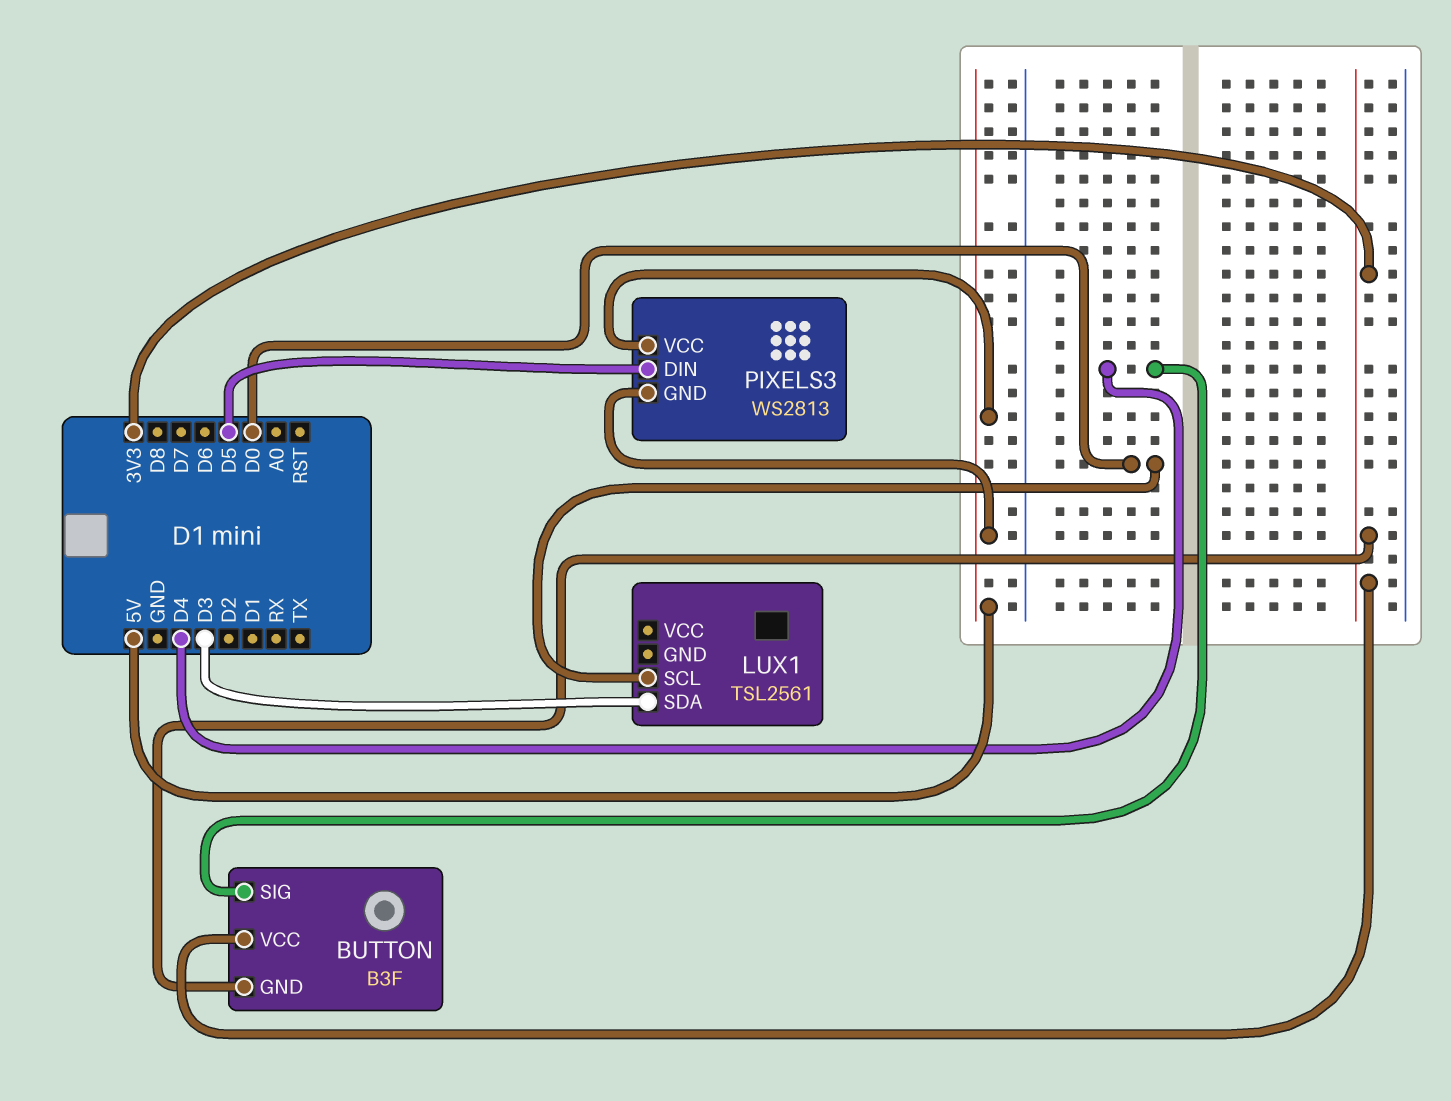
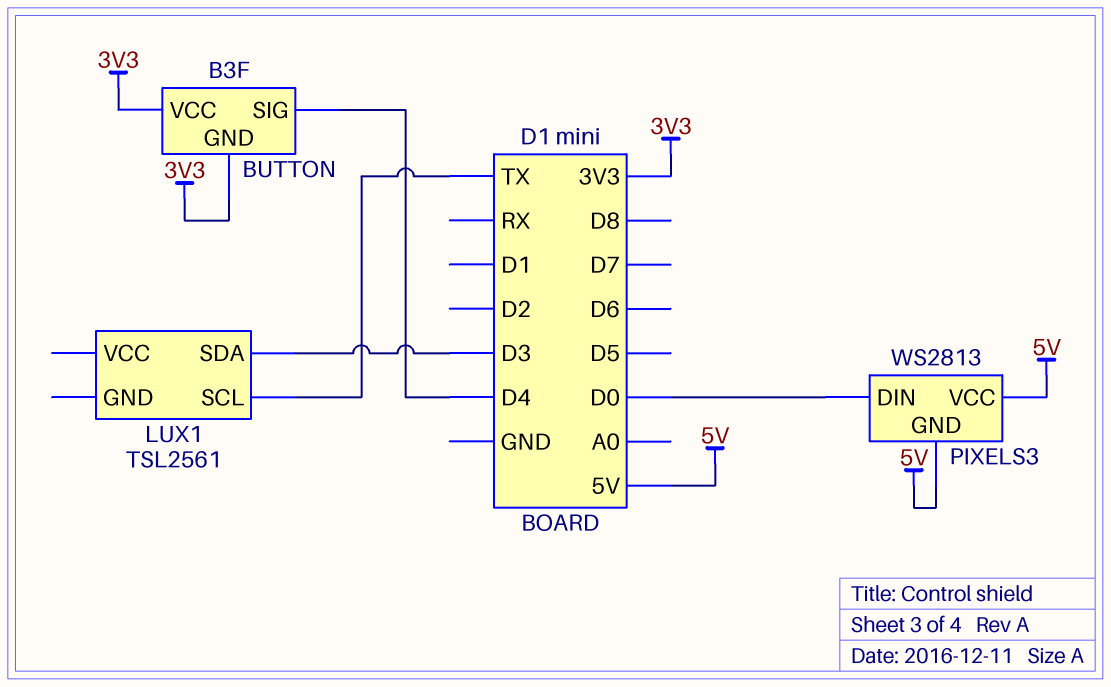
LUX1 pin SCL: D0 -> TX
PIXELS3 pin DIN: D5 -> D0

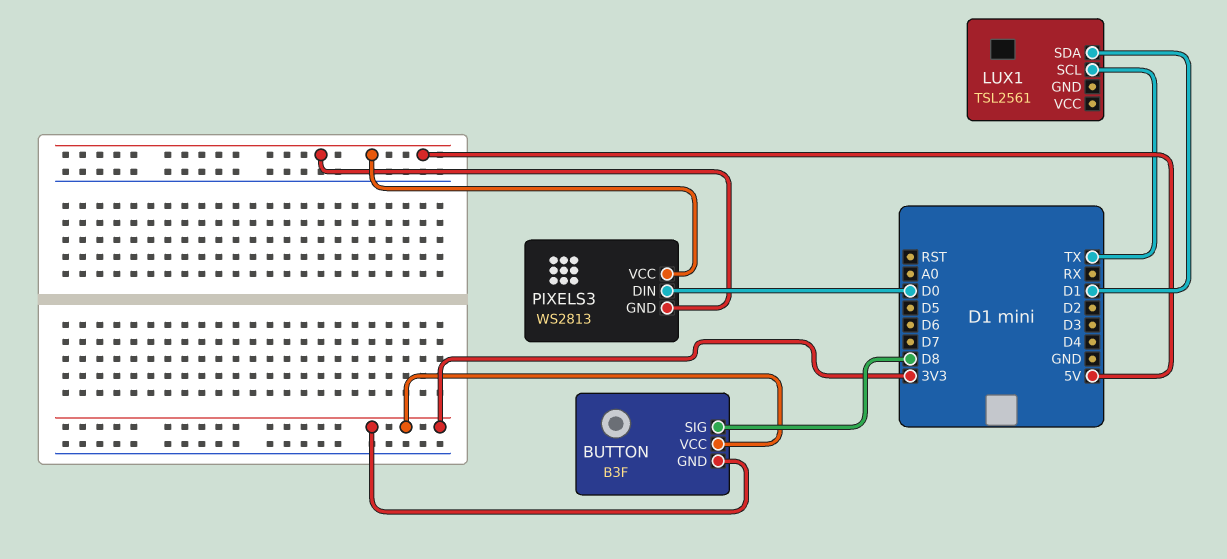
BUTTON pin SIG: D4 -> D8
LUX1 pin SDA: D3 -> D1

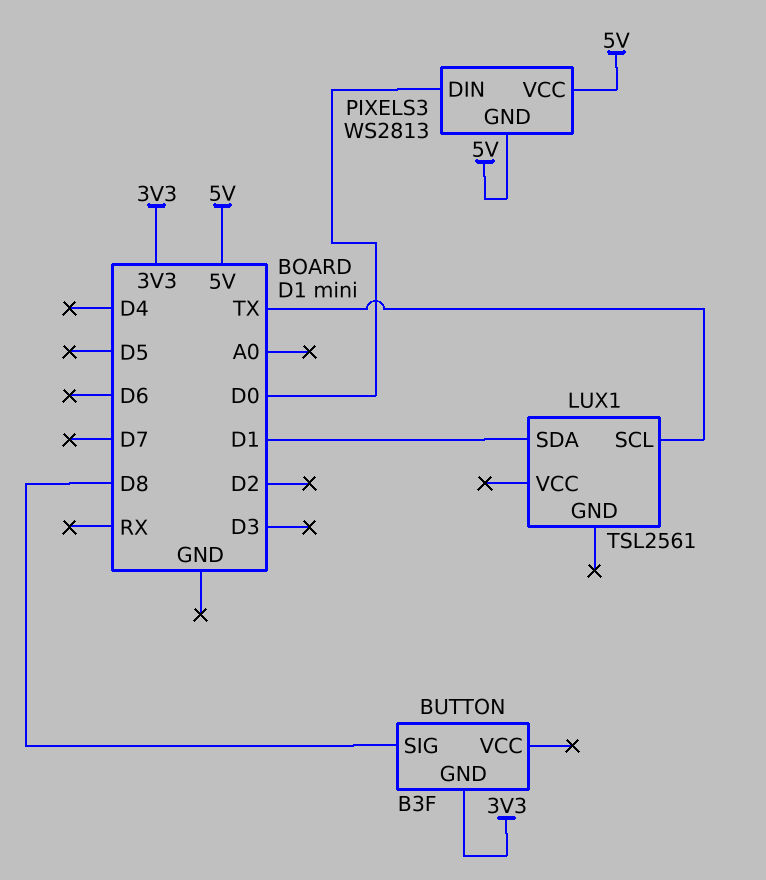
BUTTON pin VCC: 3V3 -> none

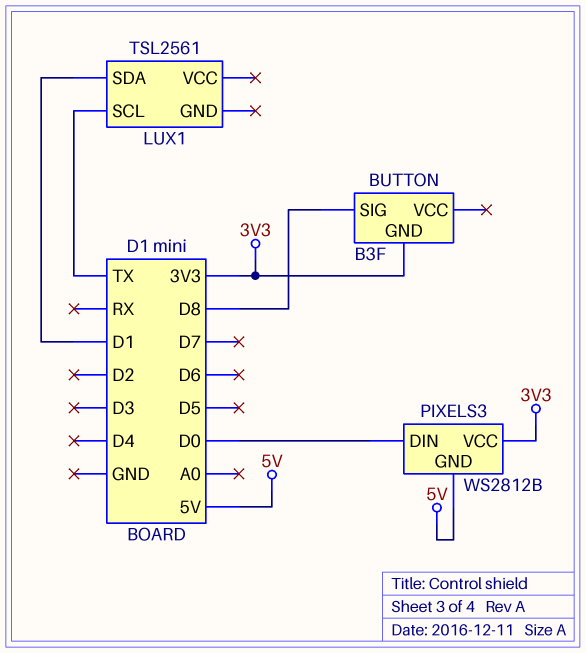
PIXELS3: WS2813 -> WS2812B
PIXELS3 pin VCC: 5V -> 3V3

